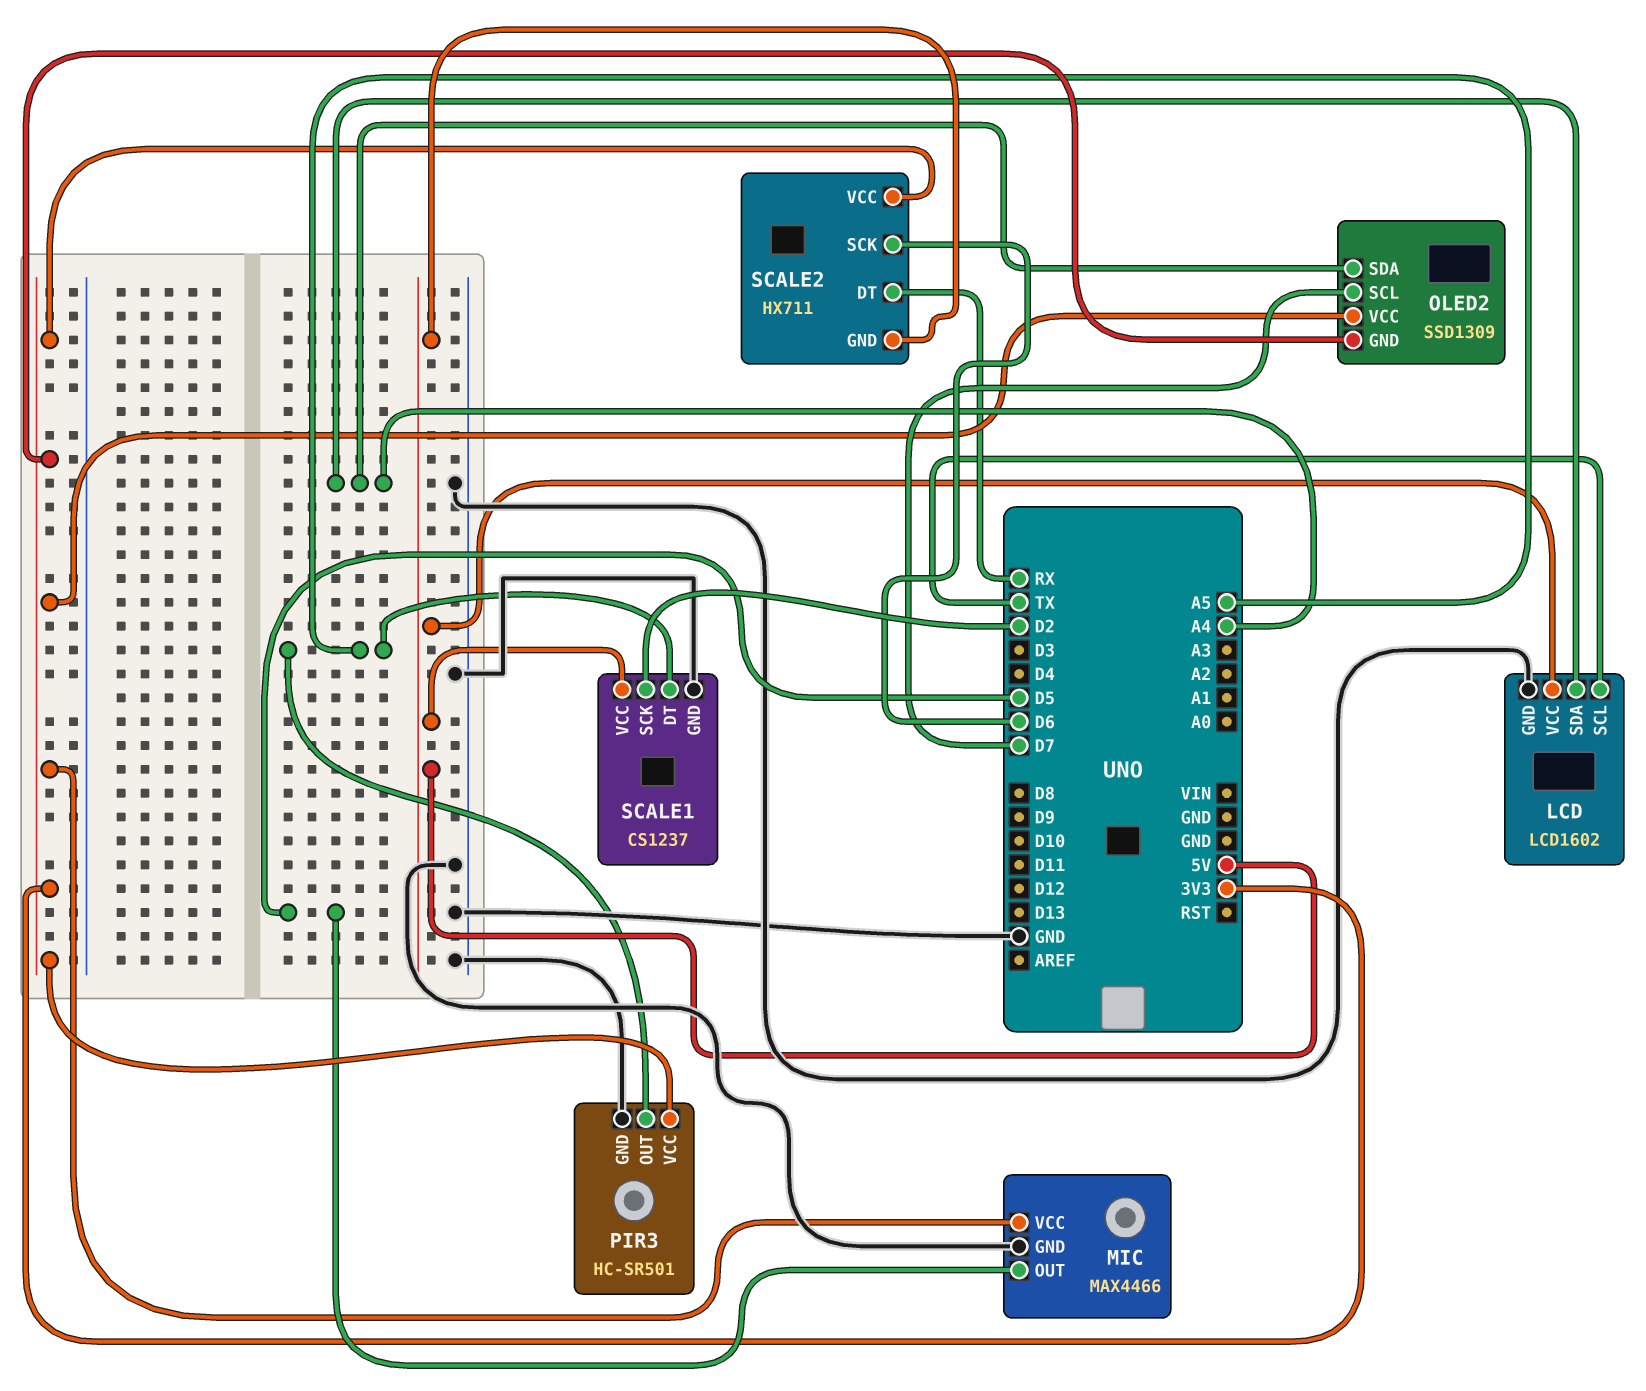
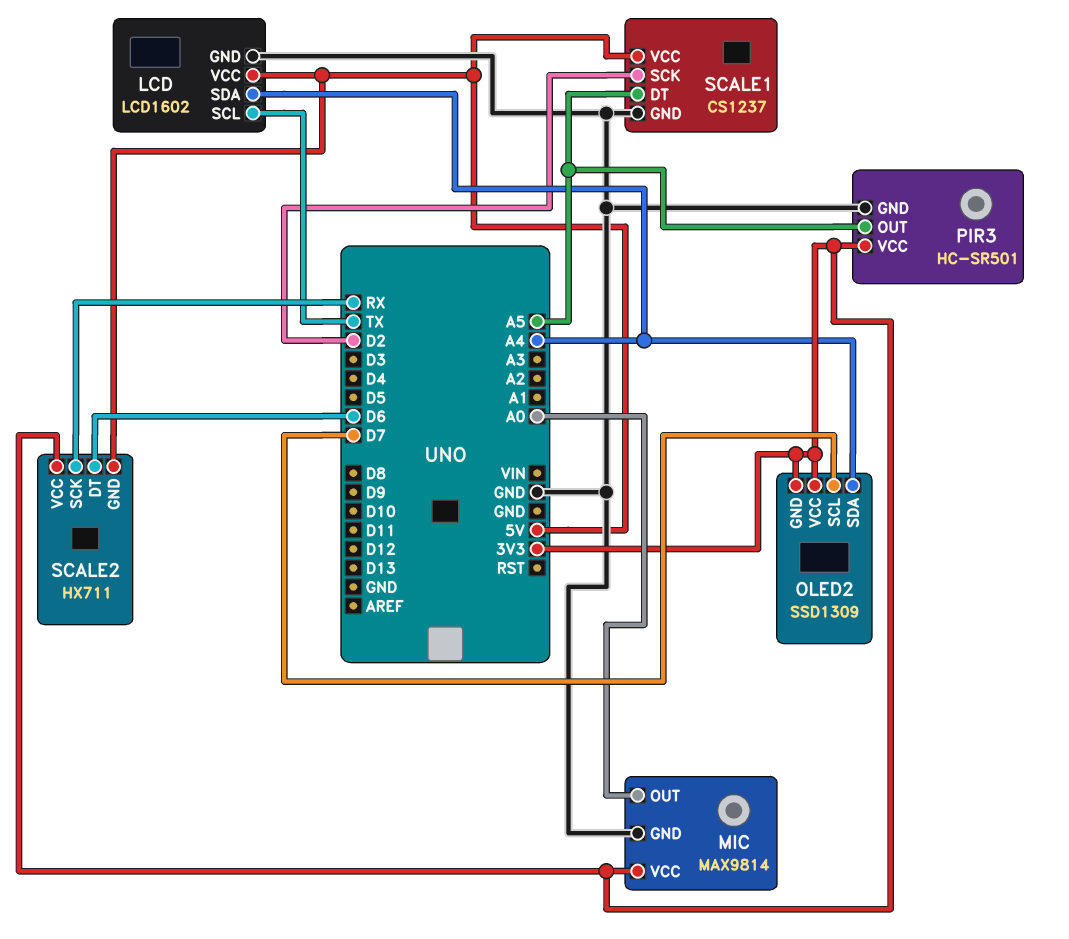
MIC: MAX4466 -> MAX9814
MIC pin OUT: D5 -> A0
SCALE2 pin DT: RX -> D6
SCALE2 pin SCK: D6 -> RX

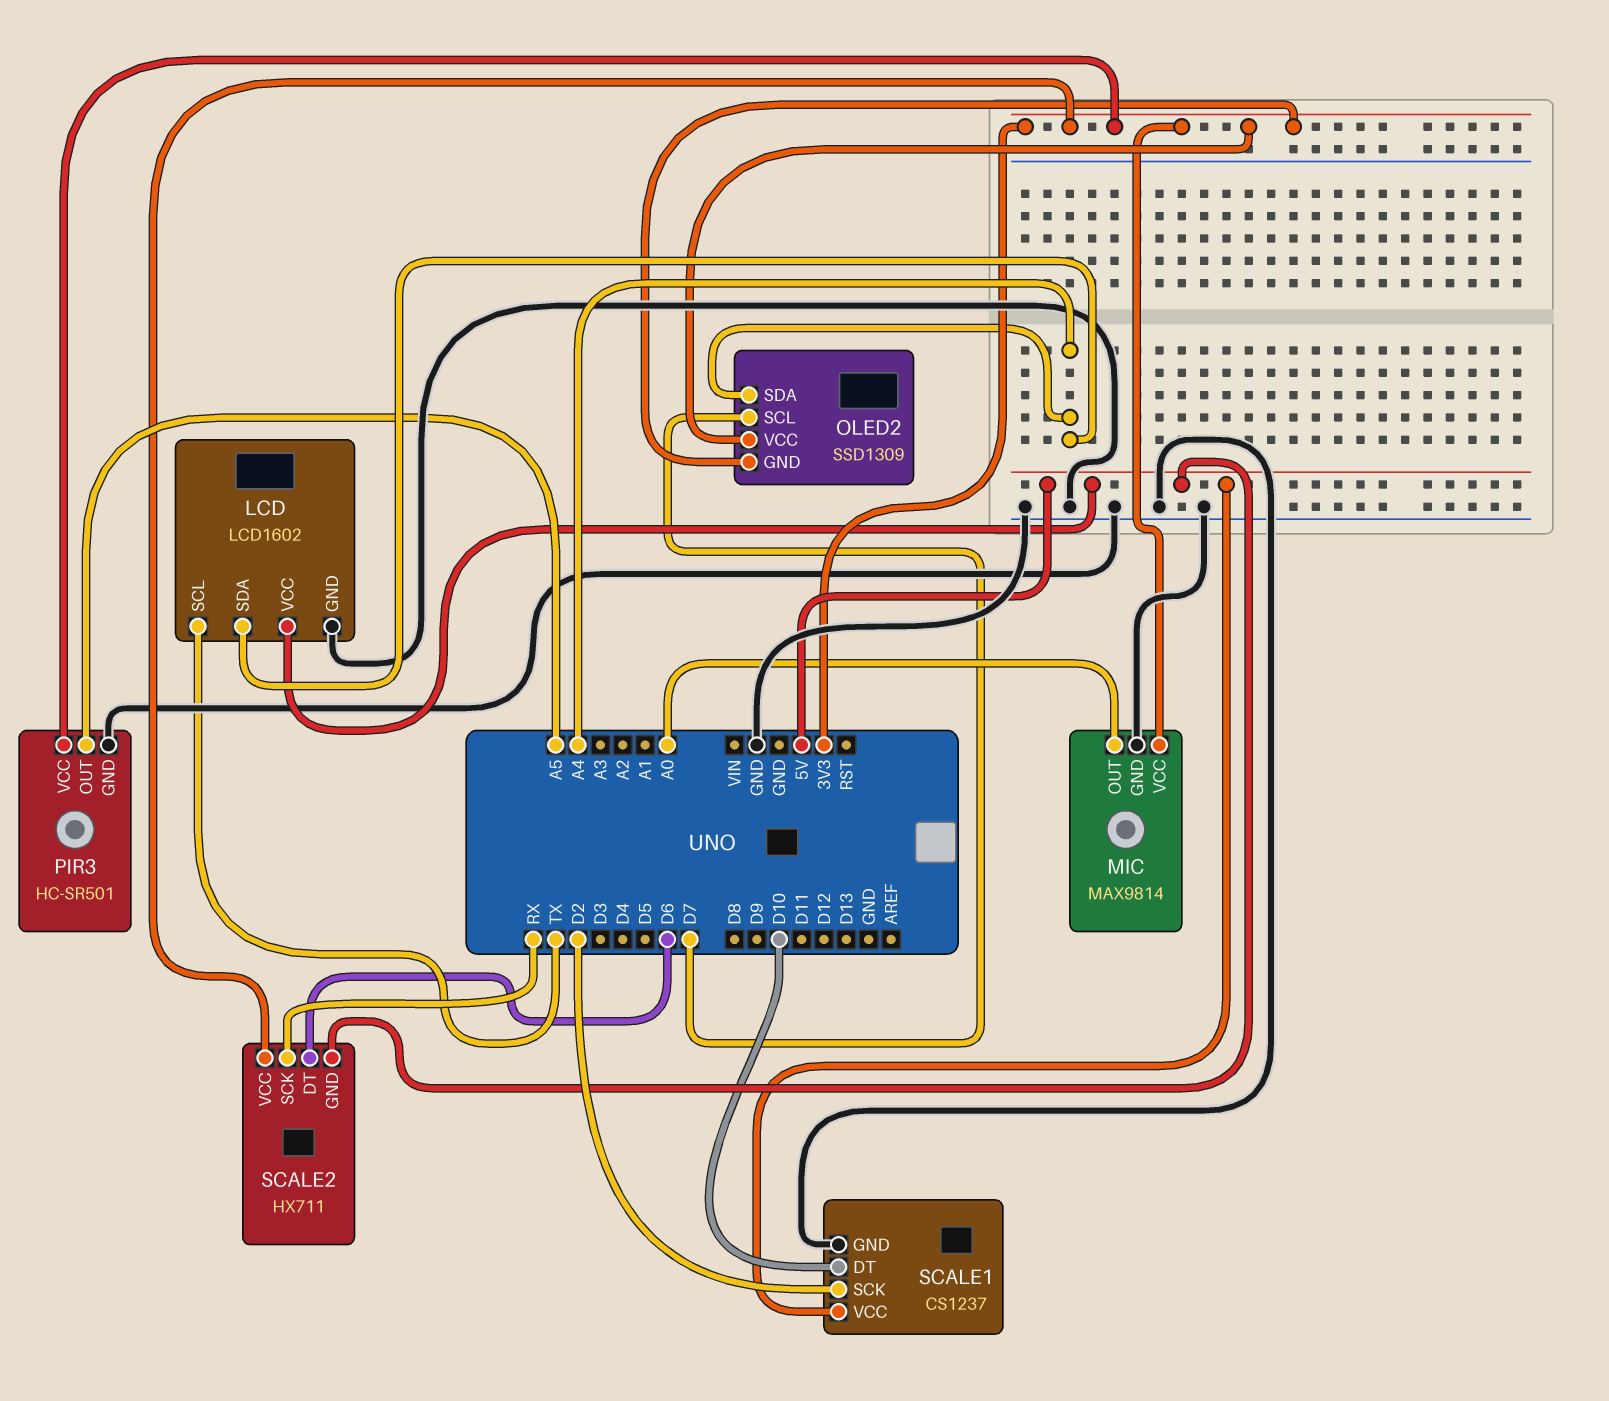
SCALE1 pin DT: A5 -> D10

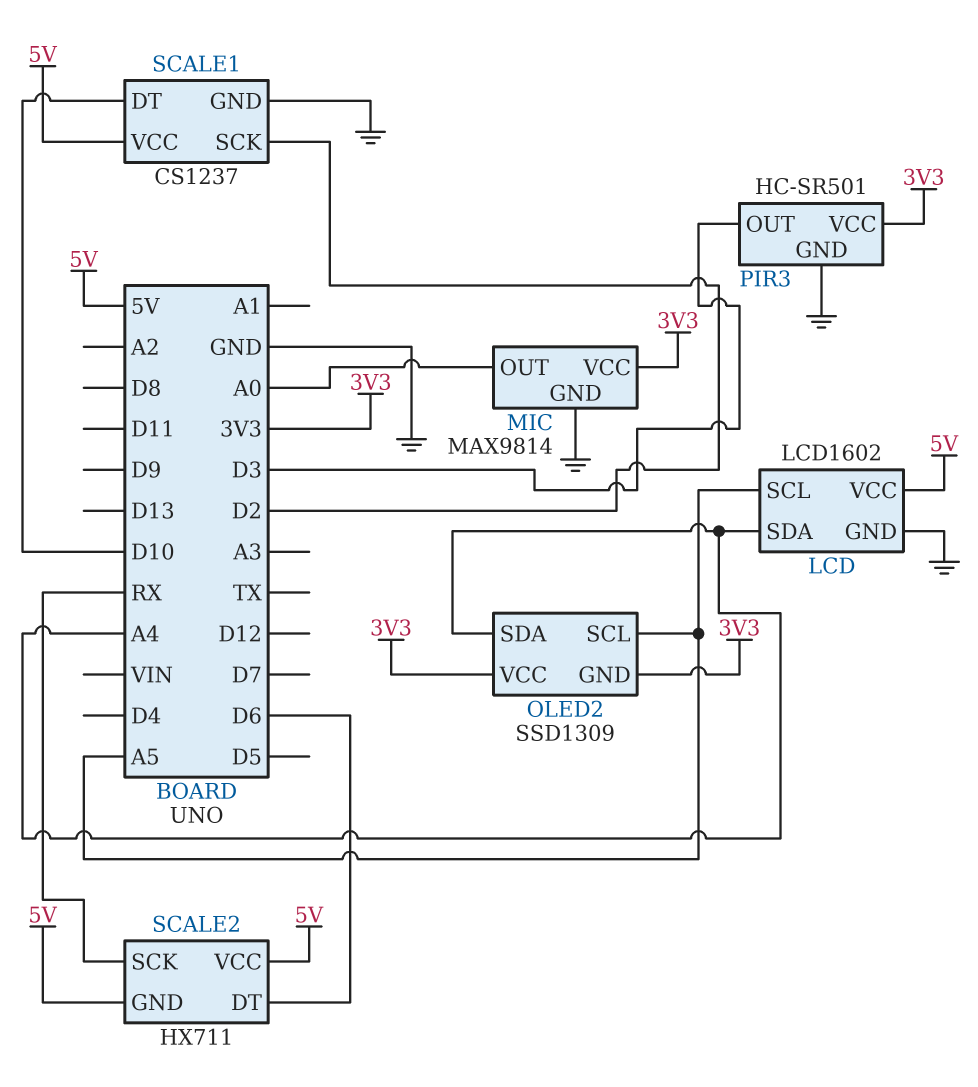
LCD pin SCL: TX -> A5
OLED2 pin SCL: D7 -> A5
PIR3 pin OUT: A5 -> D3
SCALE2 pin VCC: 3V3 -> 5V

